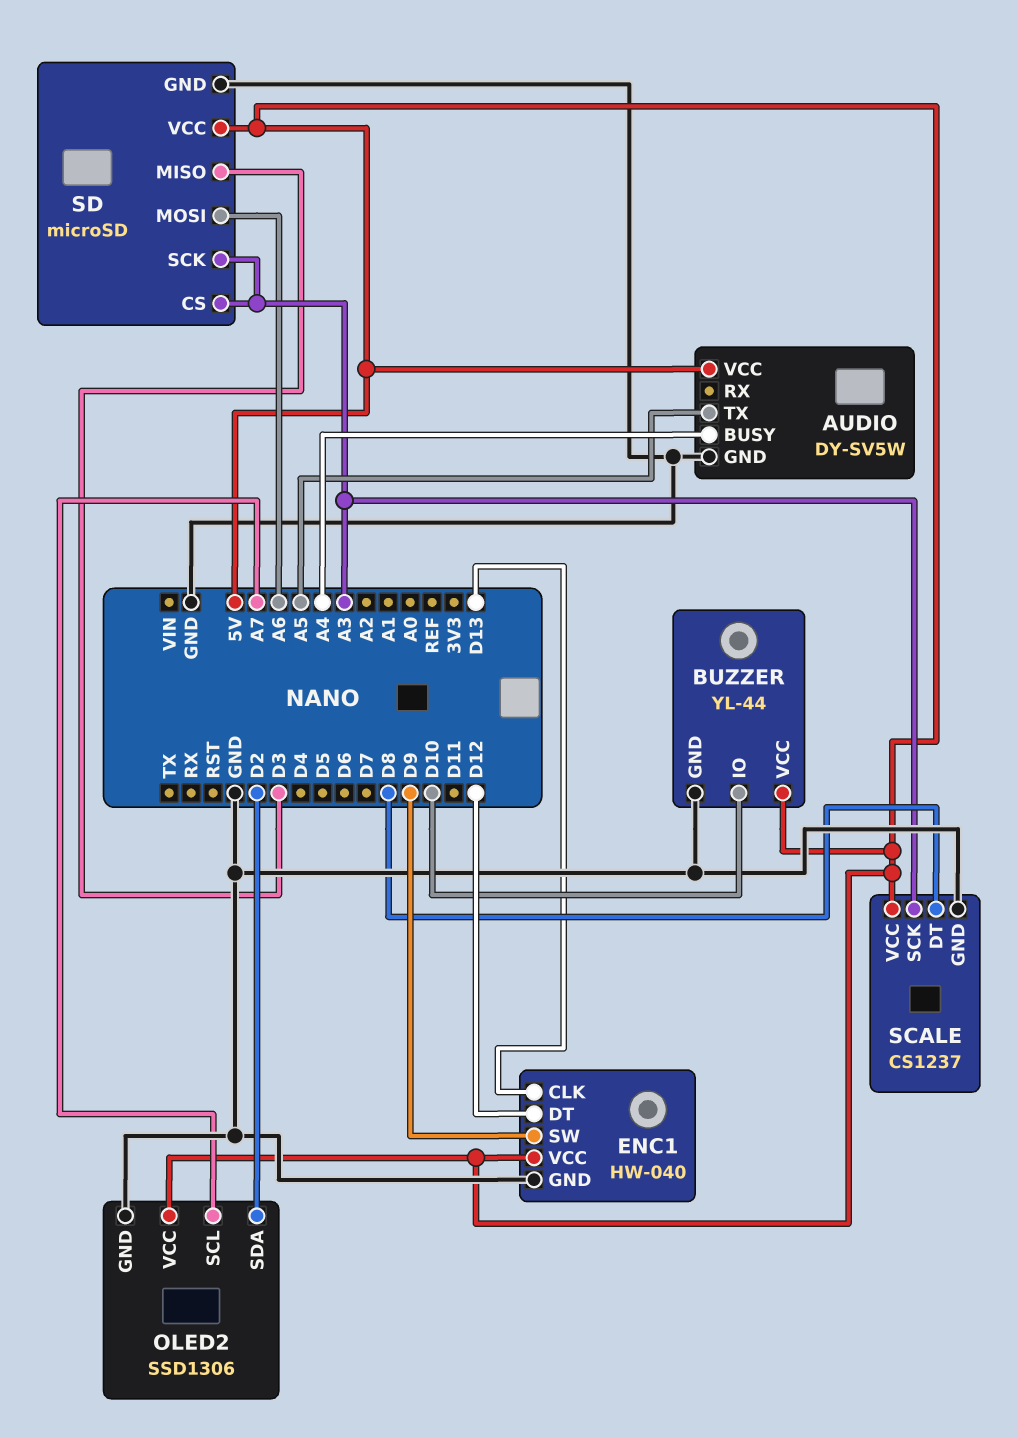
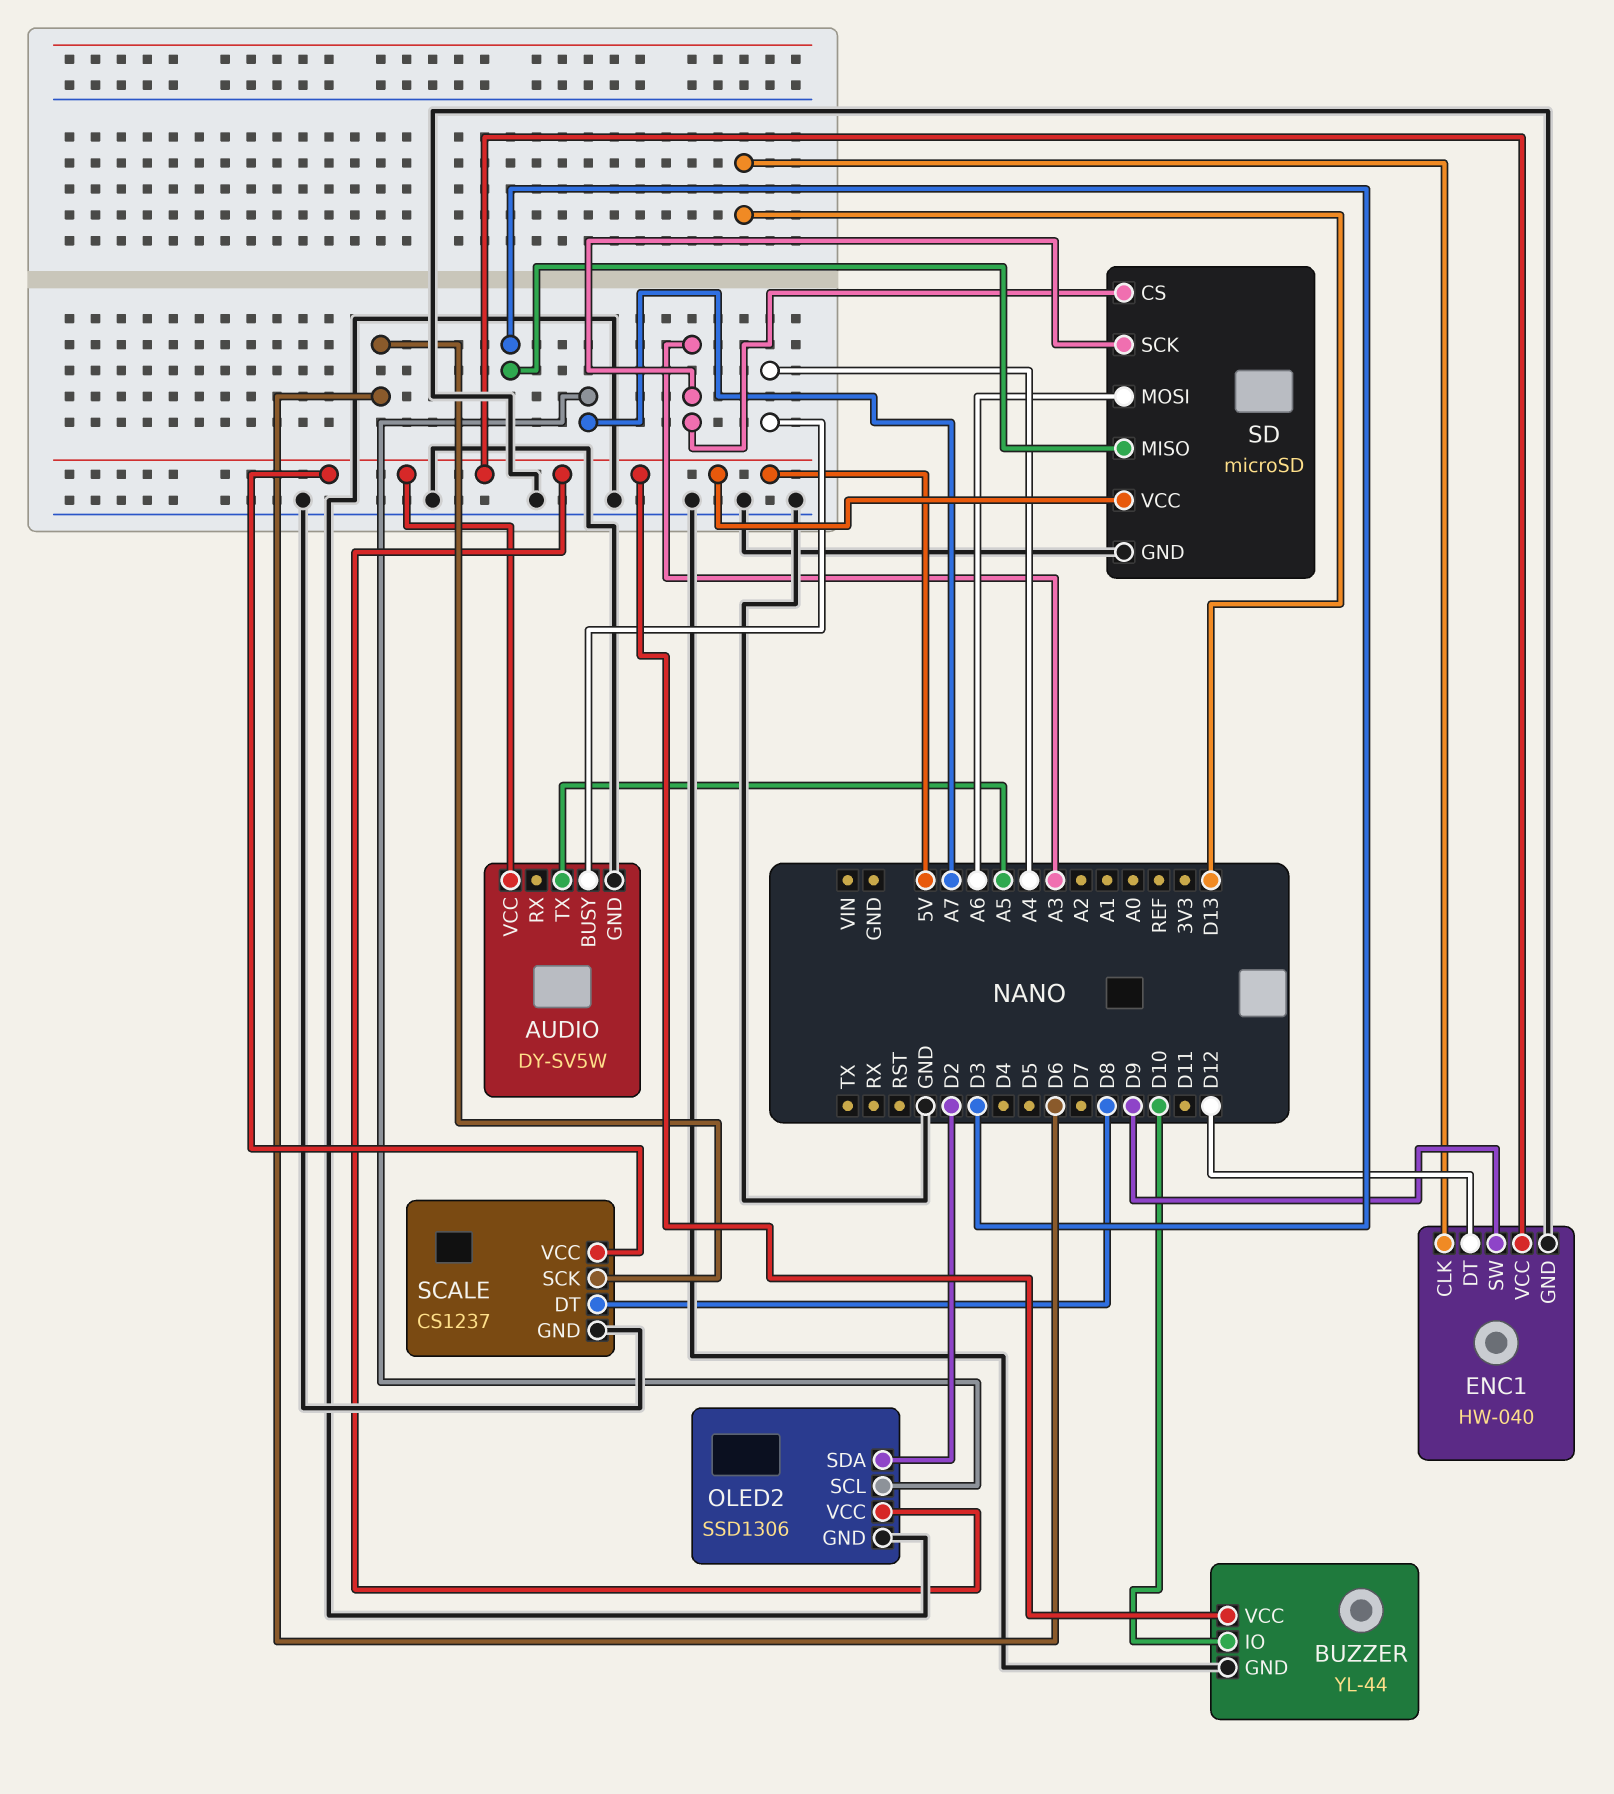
SCALE pin SCK: A3 -> D6

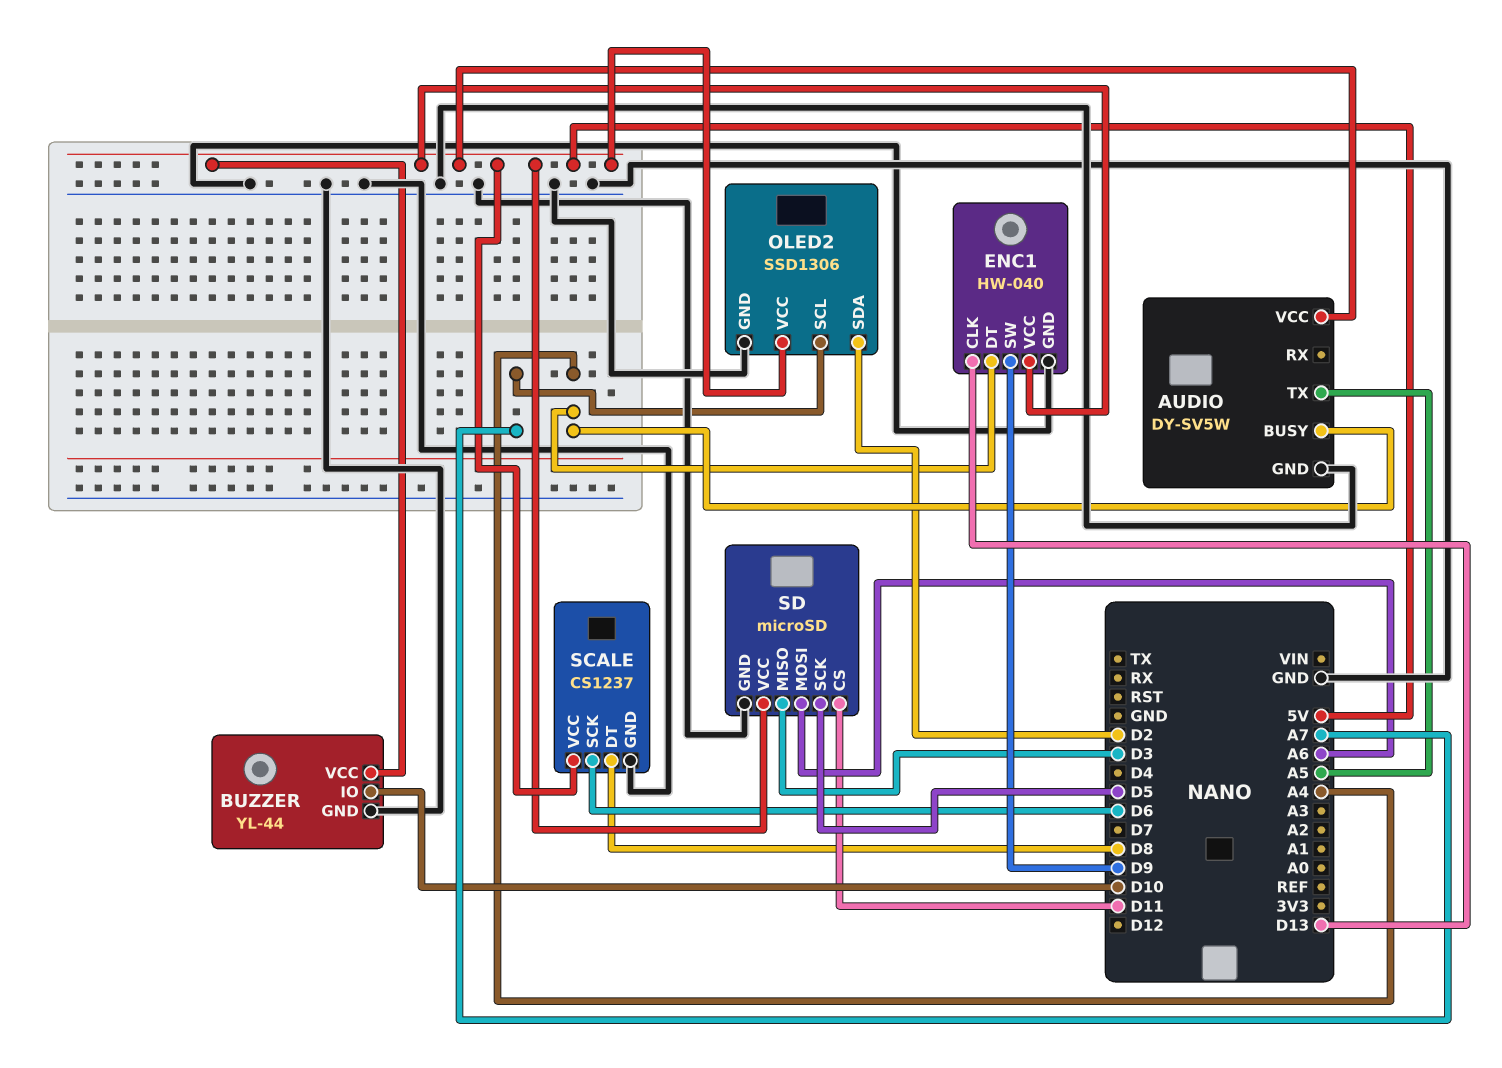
ENC1 pin DT: D12 -> A4
SD pin CS: A3 -> D11
SD pin SCK: A3 -> D5

